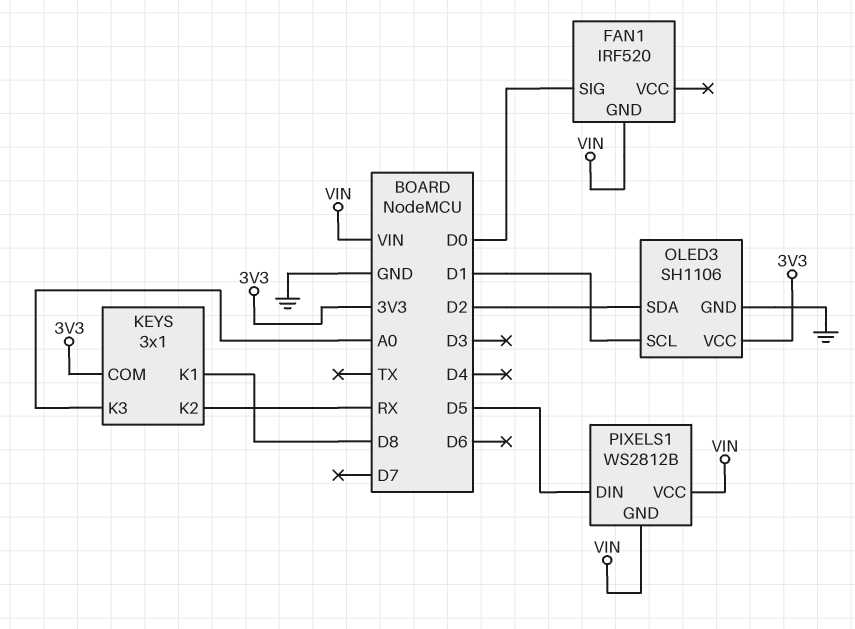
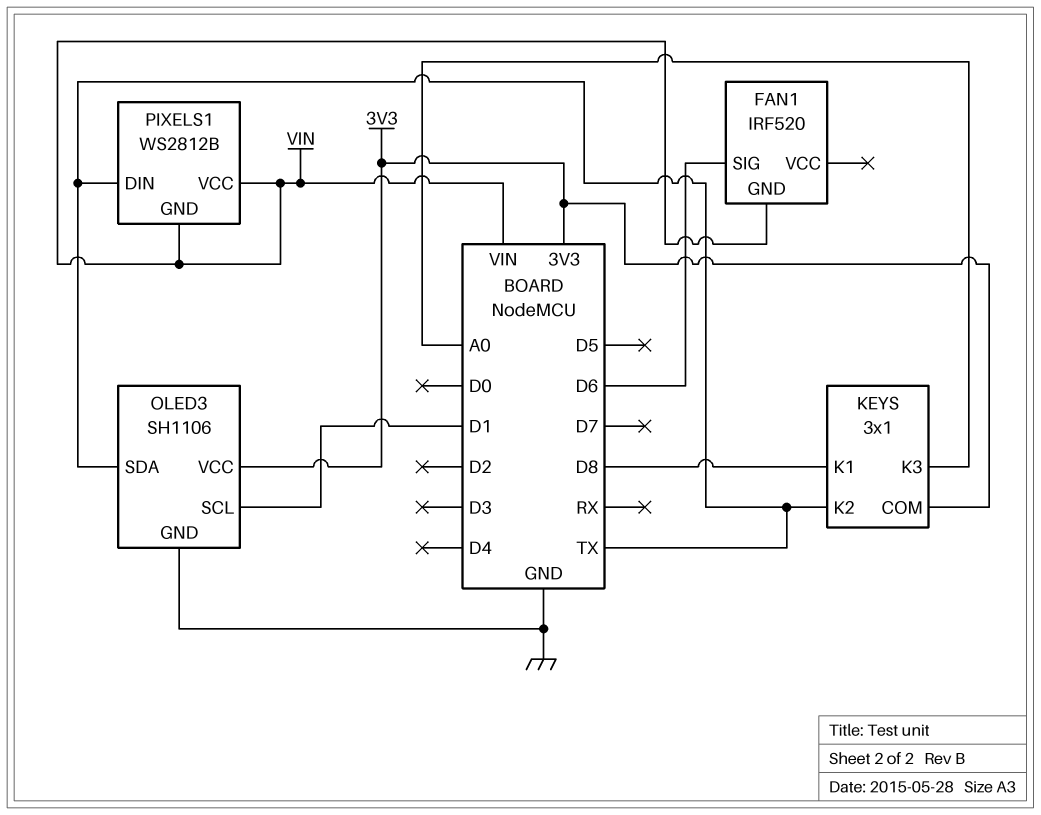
FAN1 pin SIG: D0 -> D6
KEYS pin K2: RX -> TX
OLED3 pin SDA: D2 -> TX
PIXELS1 pin DIN: D5 -> TX

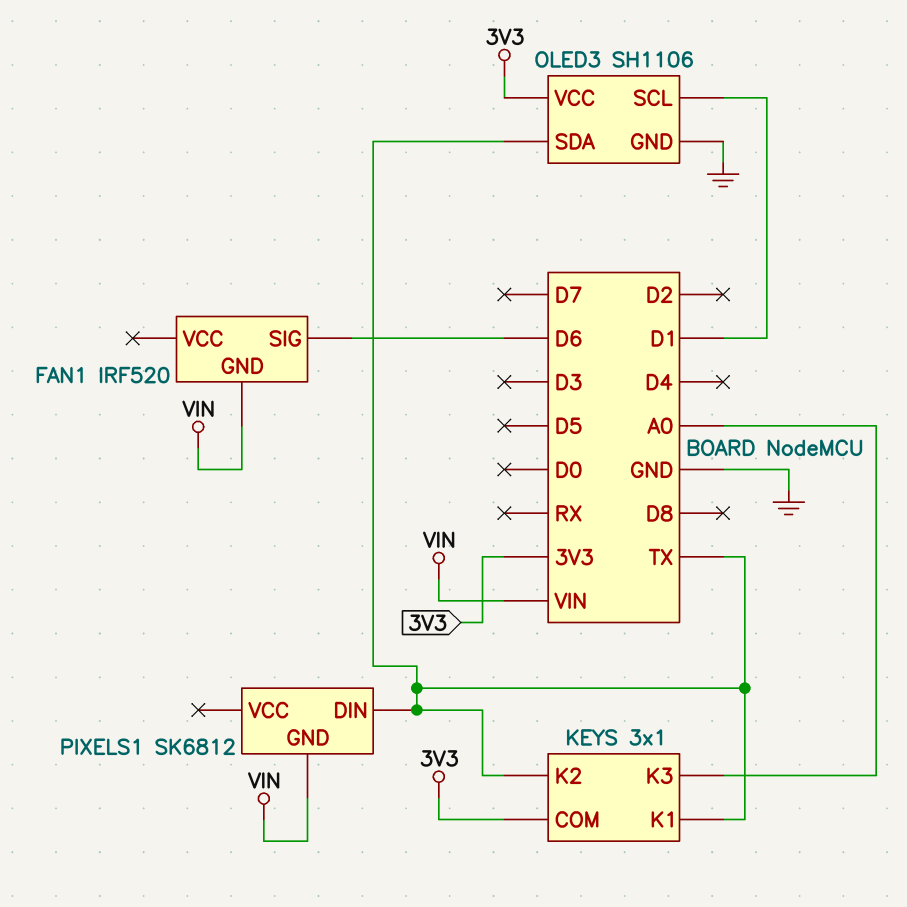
KEYS pin K1: D8 -> TX
PIXELS1: WS2812B -> SK6812
PIXELS1 pin VCC: VIN -> none

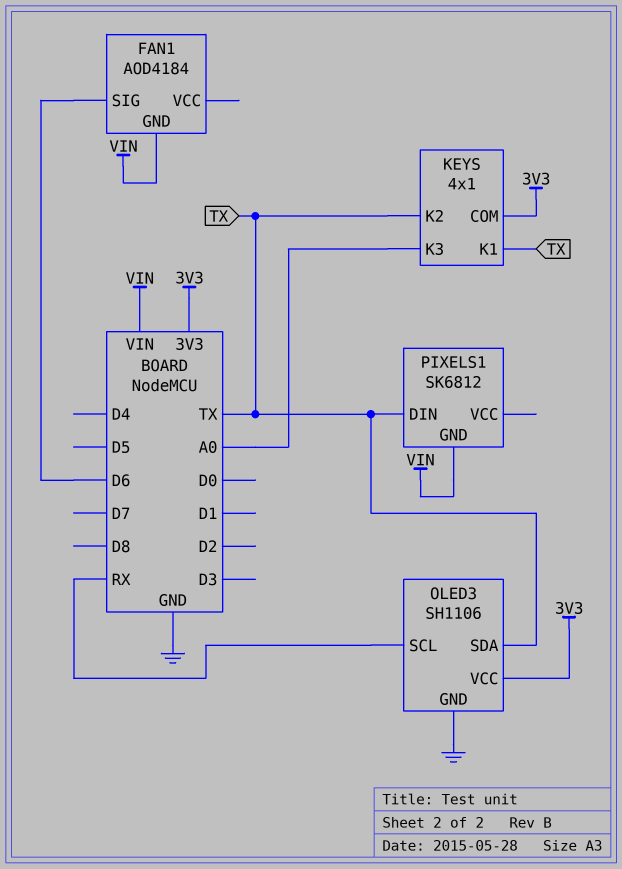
FAN1: IRF520 -> AOD4184
KEYS: 3x1 -> 4x1
OLED3 pin SCL: D1 -> RX

